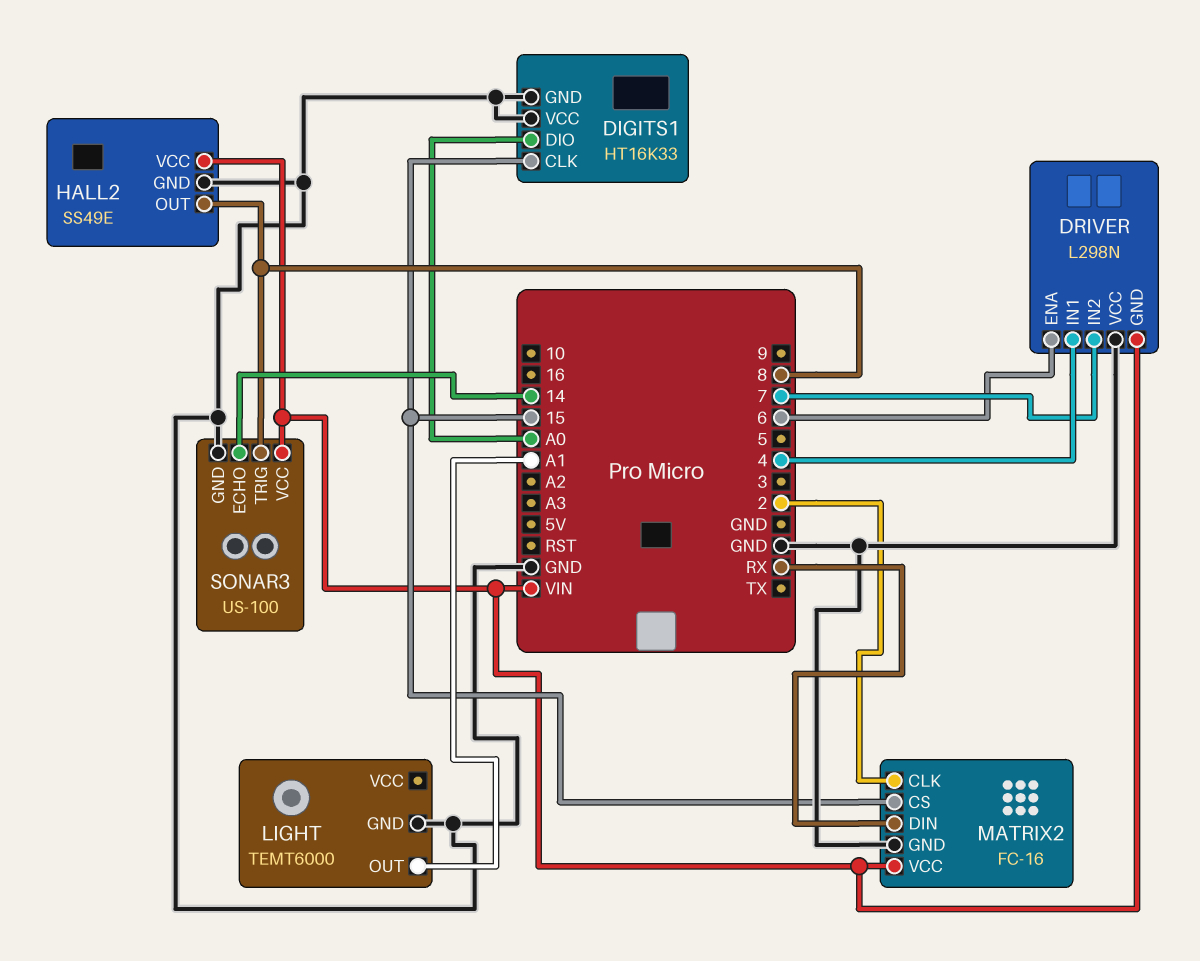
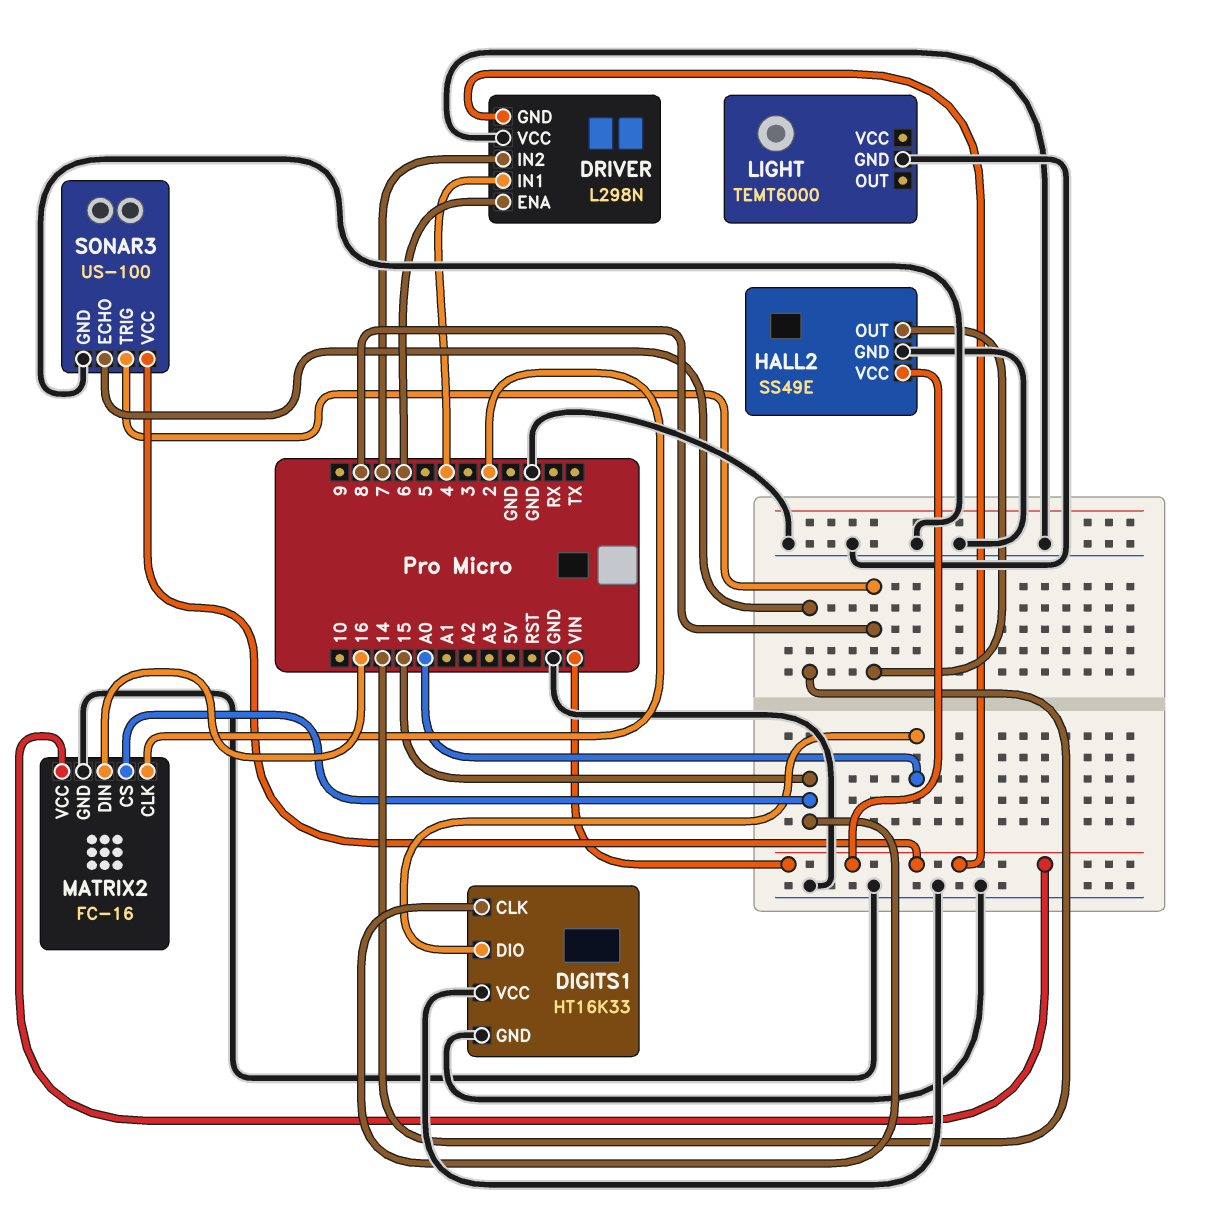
LIGHT pin OUT: A1 -> none
MATRIX2 pin DIN: RX -> 16

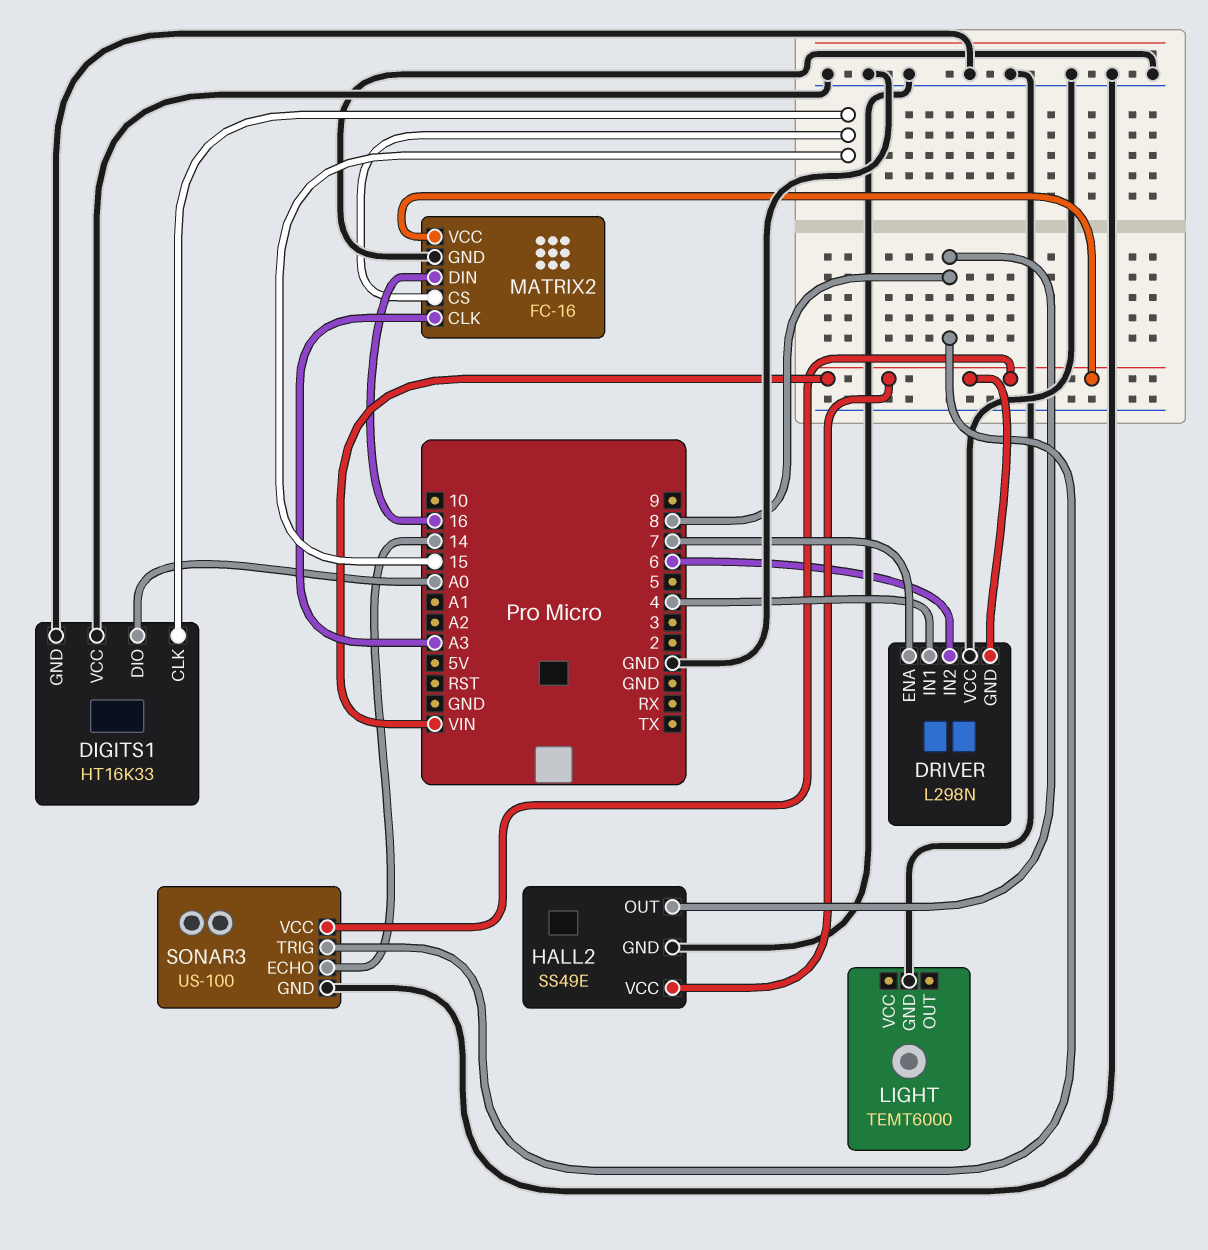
DRIVER pin ENA: 6 -> 7
DRIVER pin IN2: 7 -> 6
MATRIX2 pin CLK: 2 -> A3

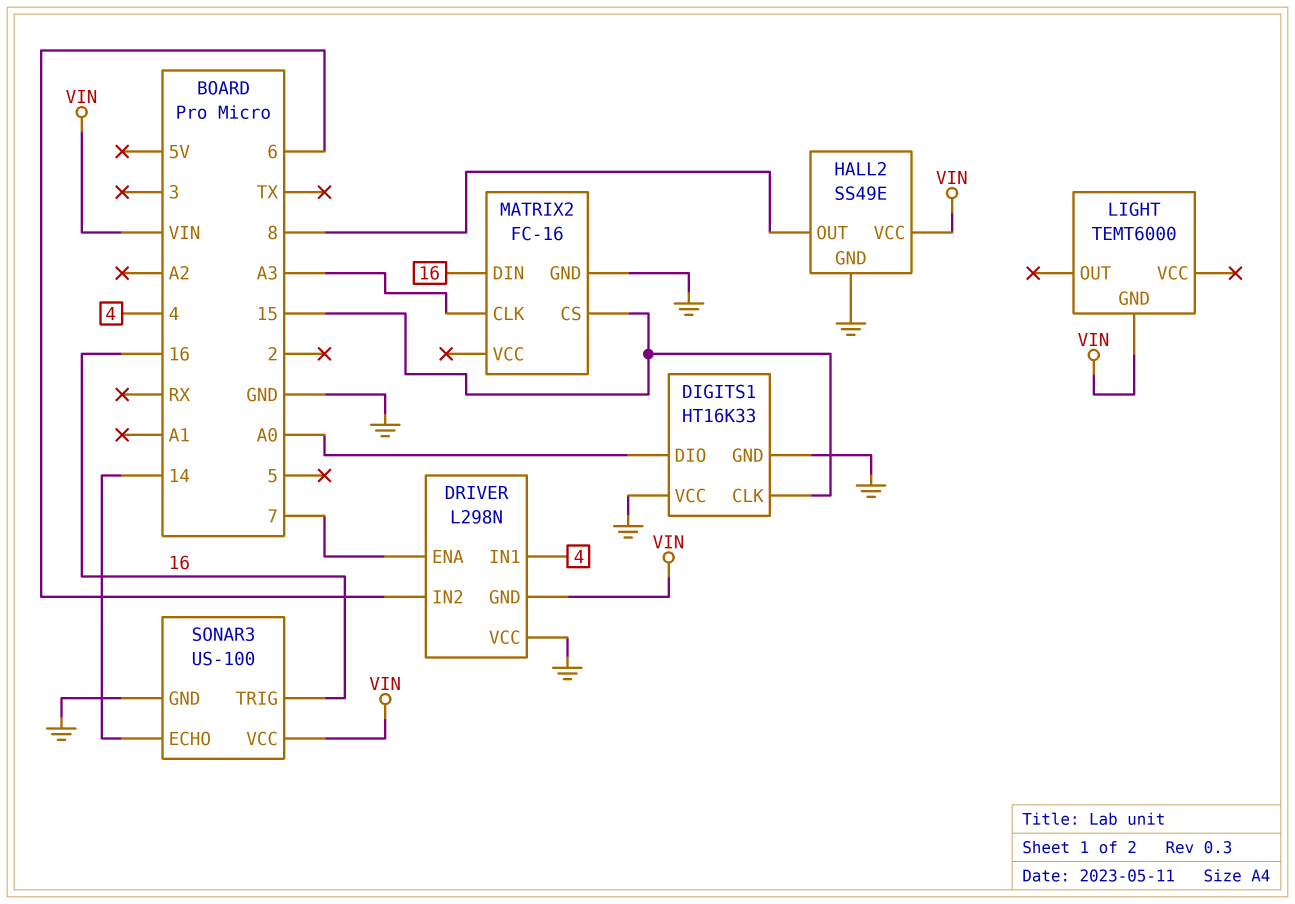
LIGHT pin GND: GND -> VIN
MATRIX2 pin VCC: VIN -> none
SONAR3 pin TRIG: 8 -> 16

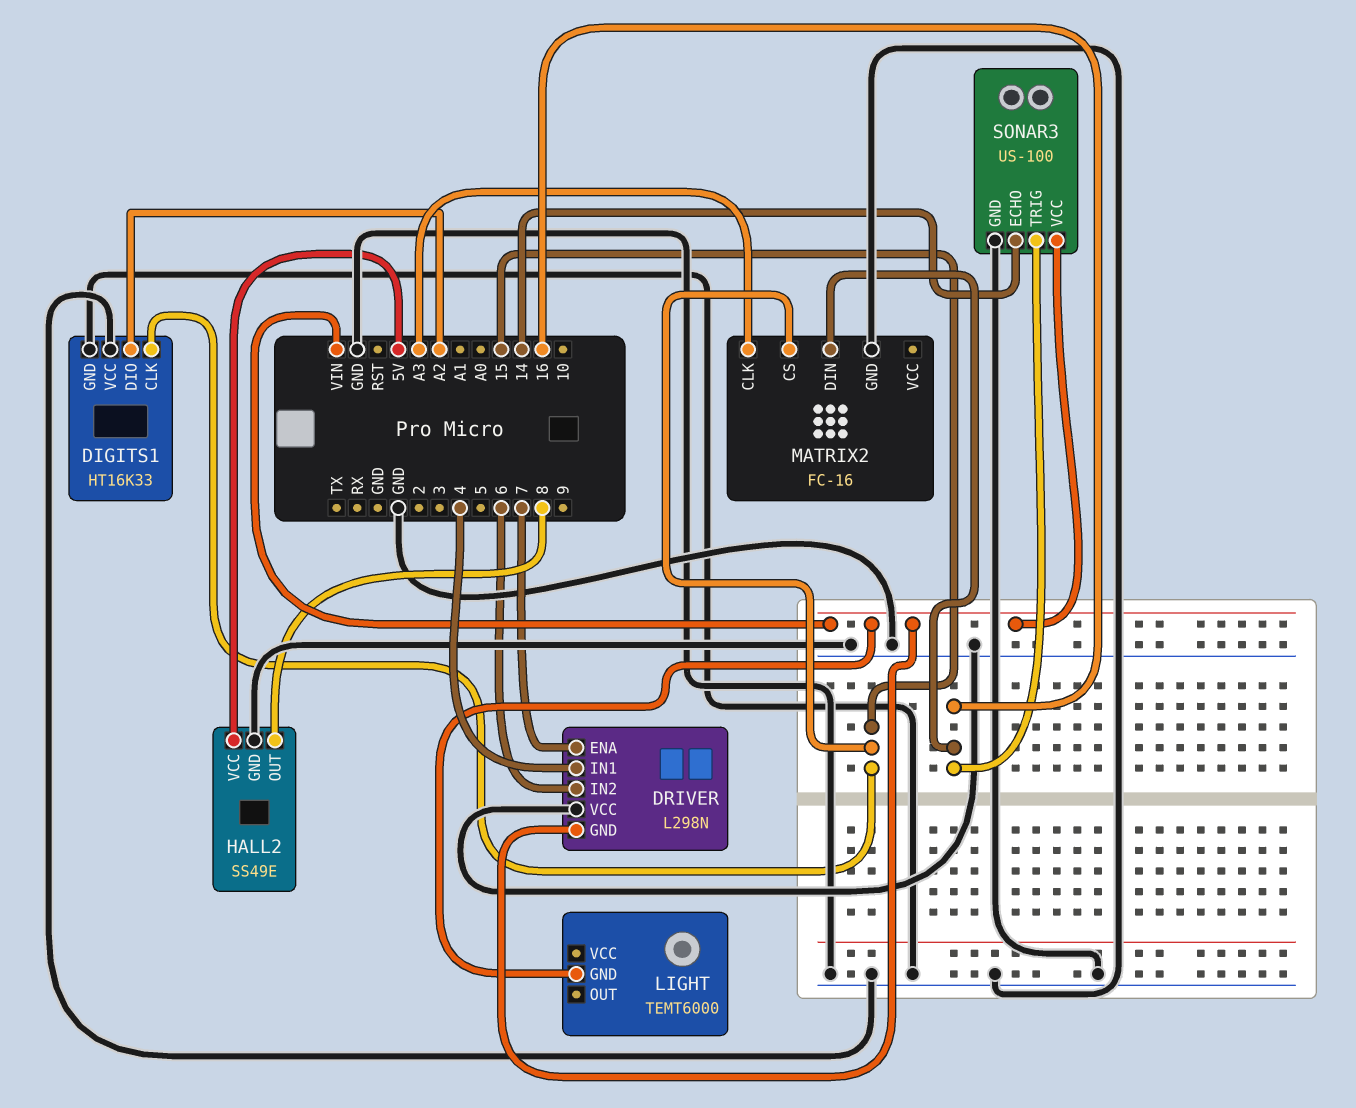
DIGITS1 pin DIO: A0 -> A2
HALL2 pin VCC: VIN -> 5V

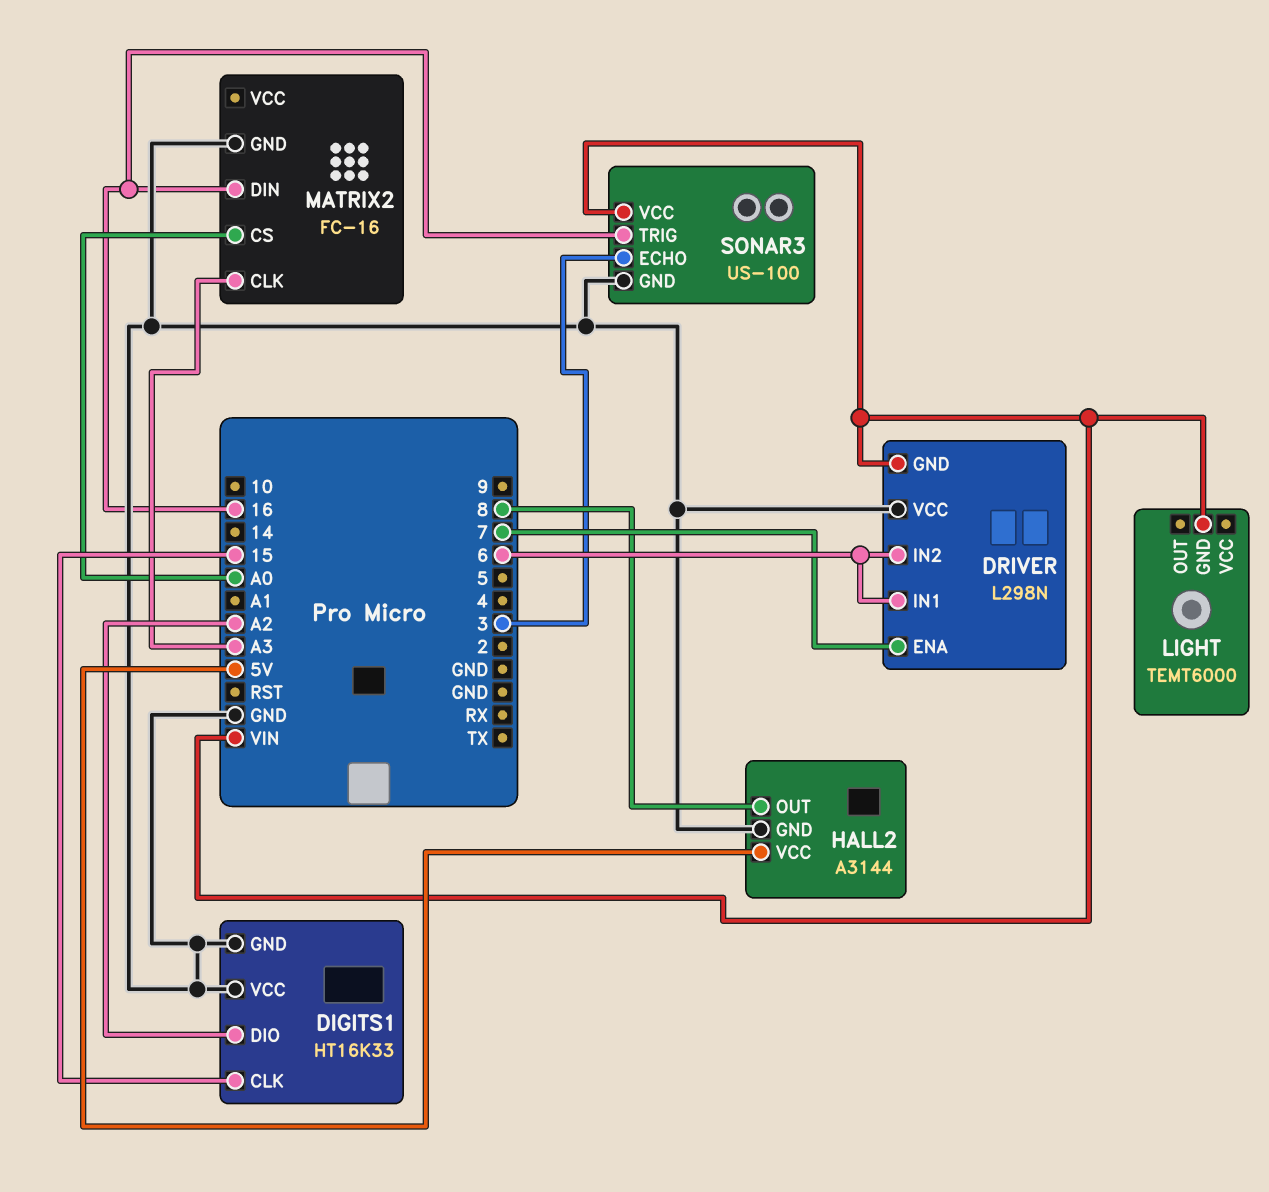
DRIVER pin IN1: 4 -> 6
HALL2: SS49E -> A3144
MATRIX2 pin CS: 15 -> A0
SONAR3 pin ECHO: 14 -> 3

